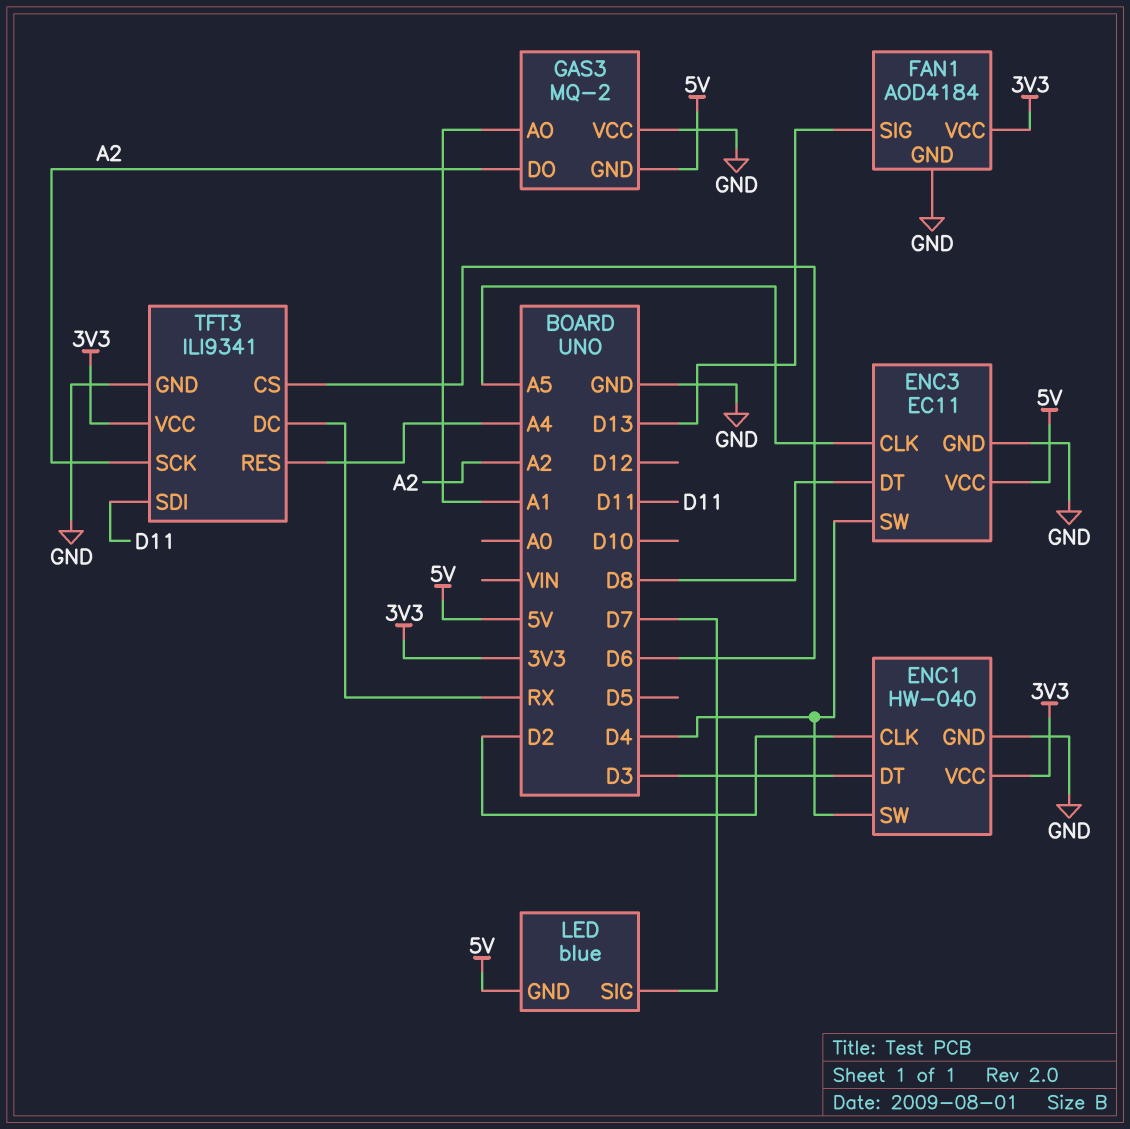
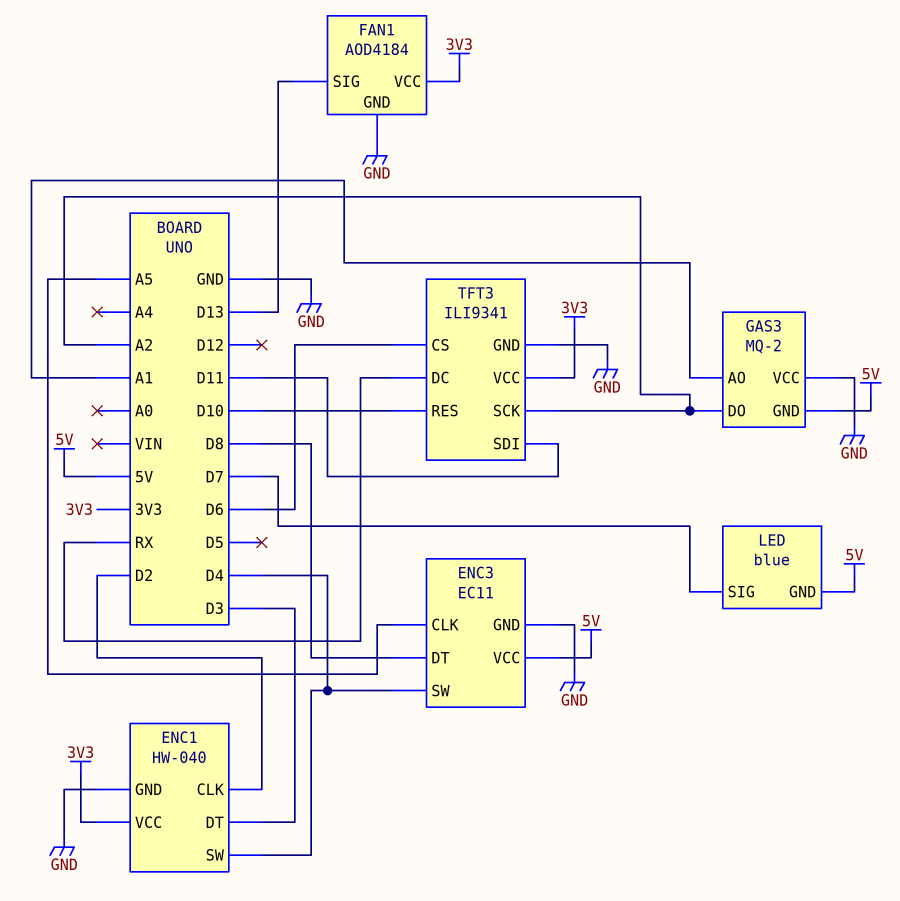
TFT3 pin RES: A4 -> D10

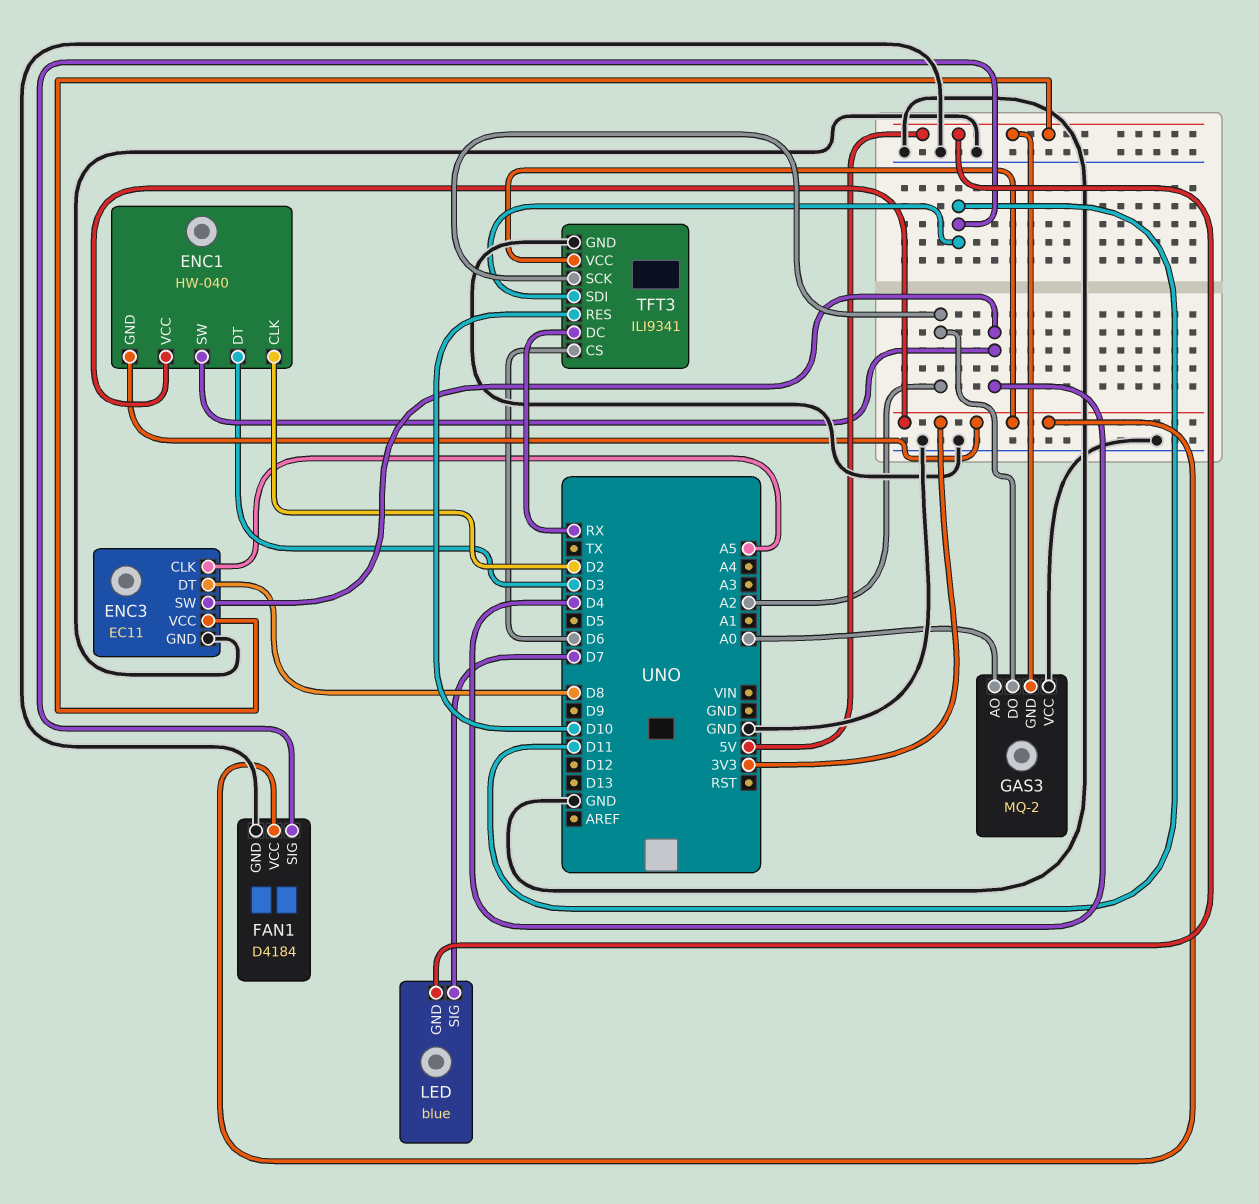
ENC1 pin GND: GND -> 3V3
FAN1: AOD4184 -> D4184
FAN1 pin SIG: D13 -> D11
GAS3 pin AO: A1 -> A0

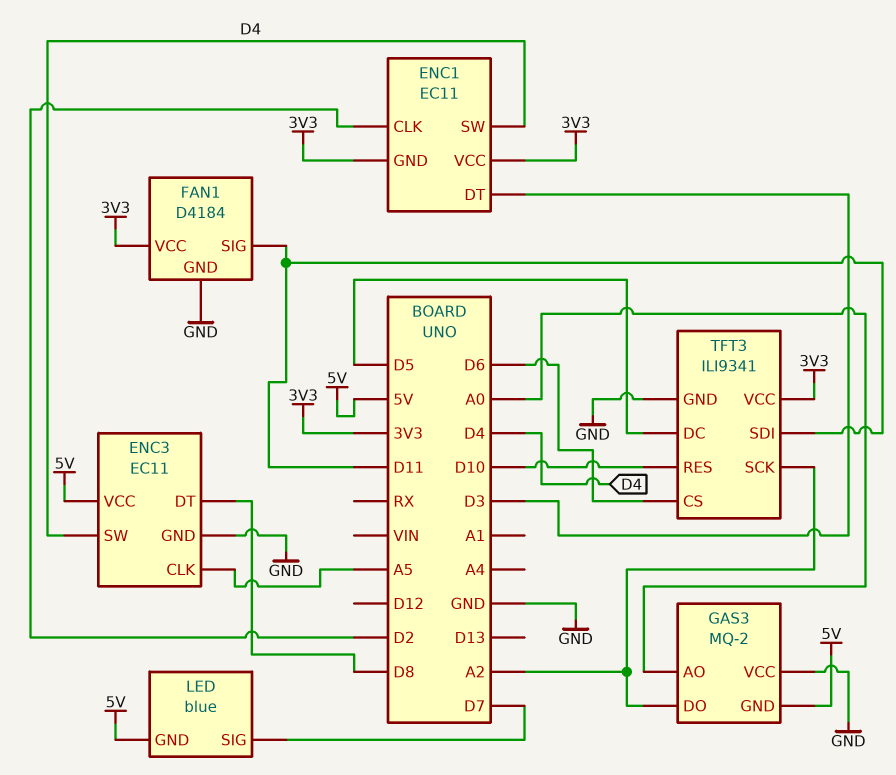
ENC1: HW-040 -> EC11
TFT3 pin DC: RX -> D5

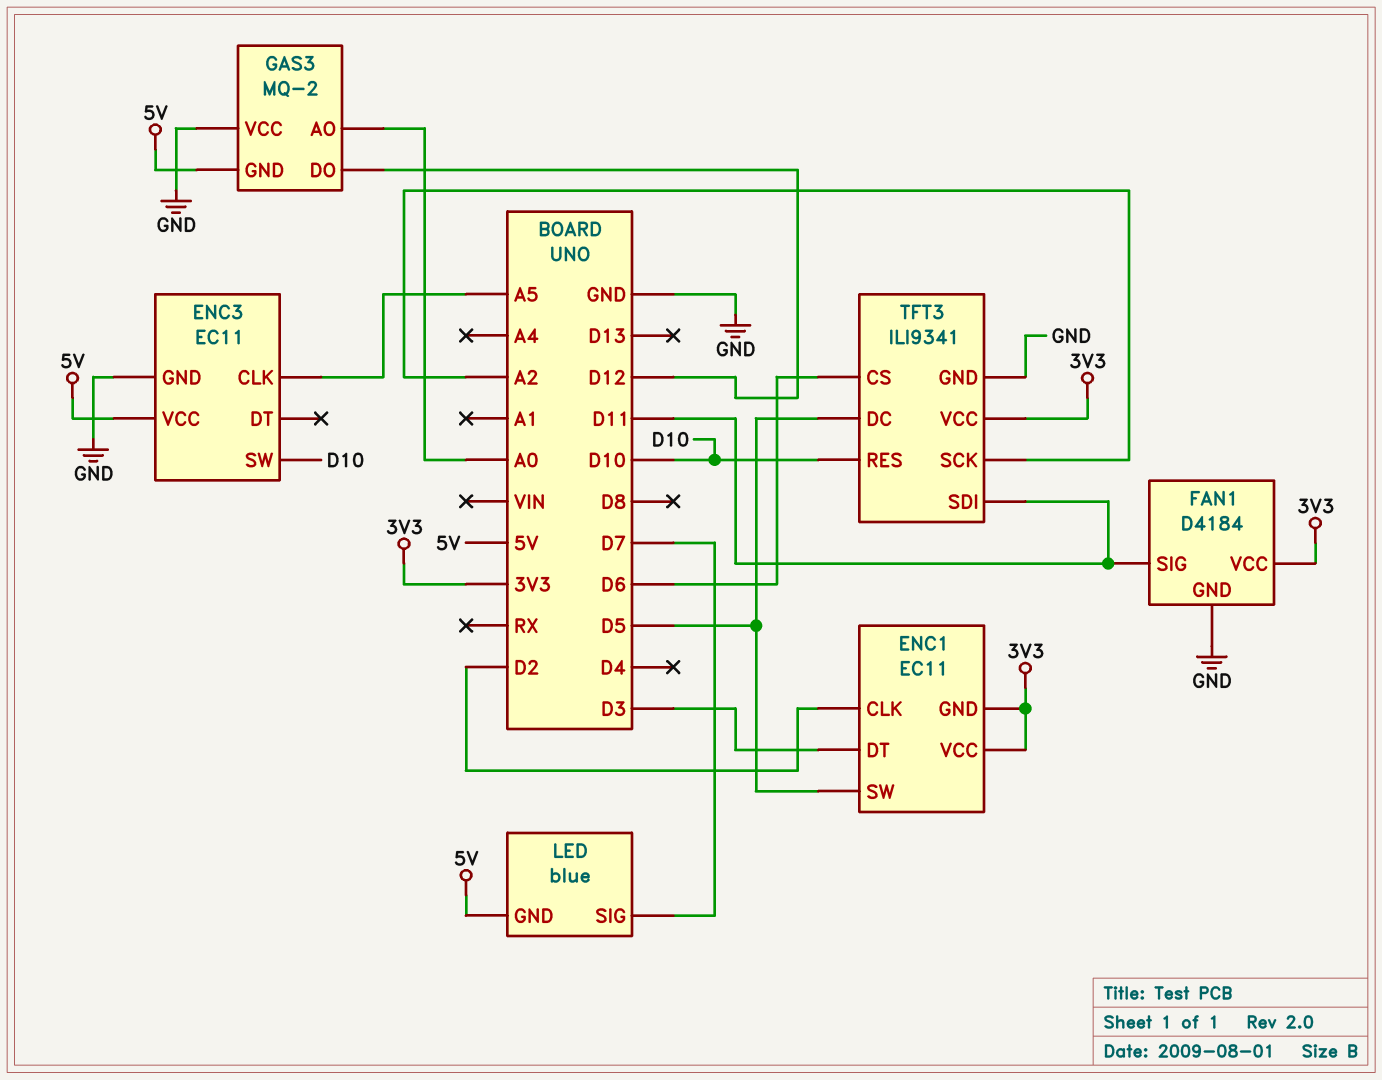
ENC1 pin SW: D4 -> D5
ENC3 pin DT: D8 -> none
ENC3 pin SW: D4 -> D10
GAS3 pin DO: A2 -> D12

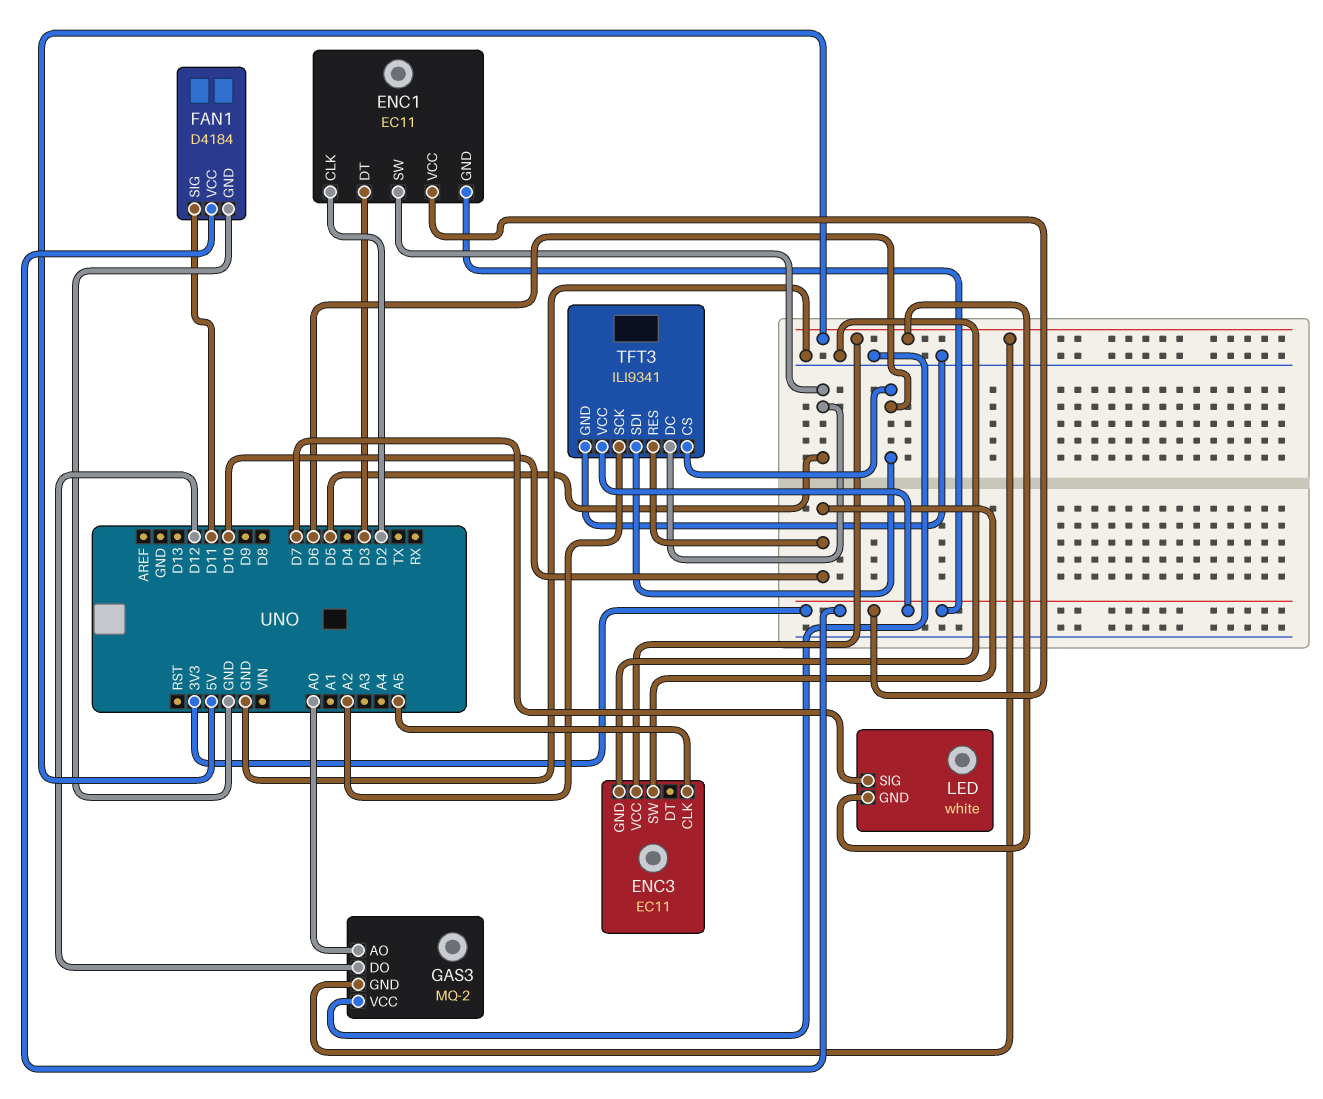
LED: blue -> white
TFT3 pin SDI: D11 -> D6

